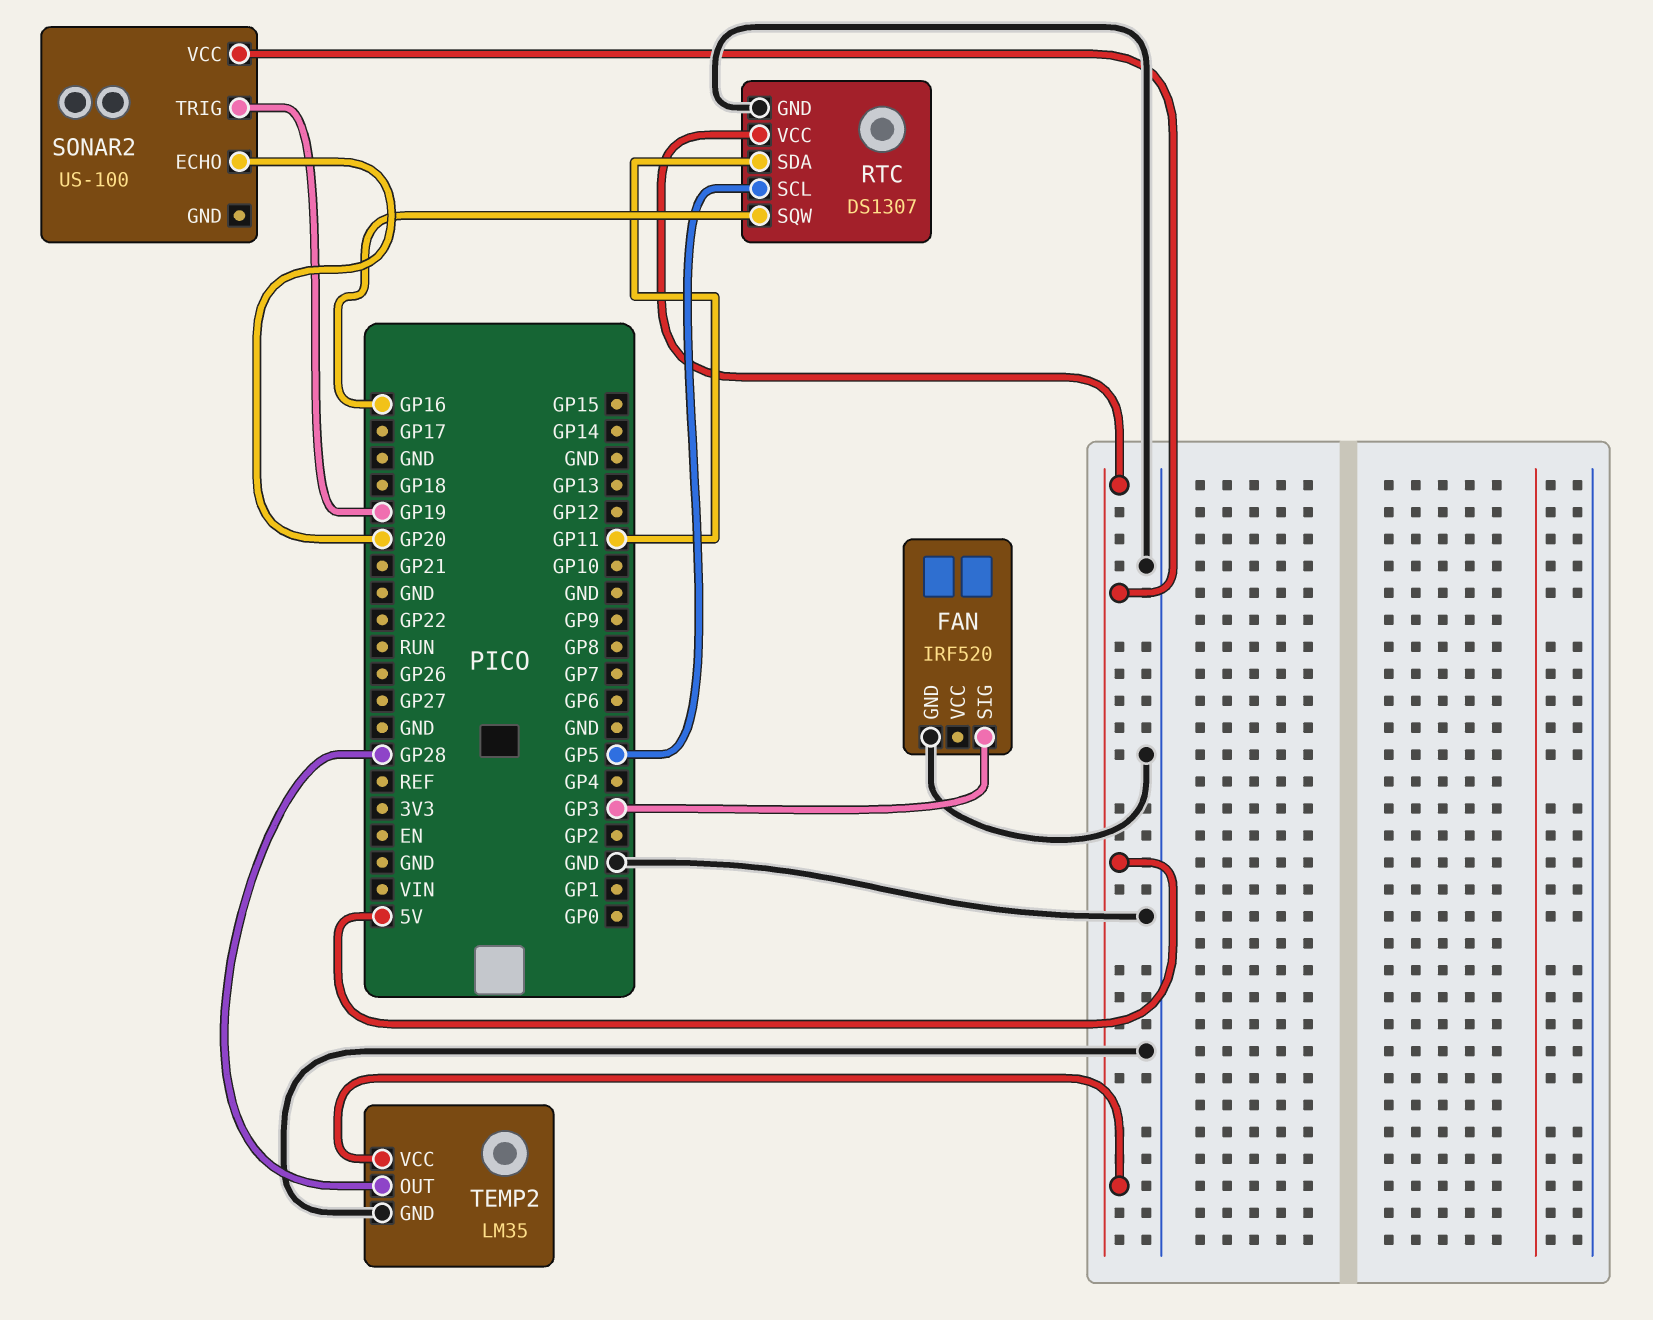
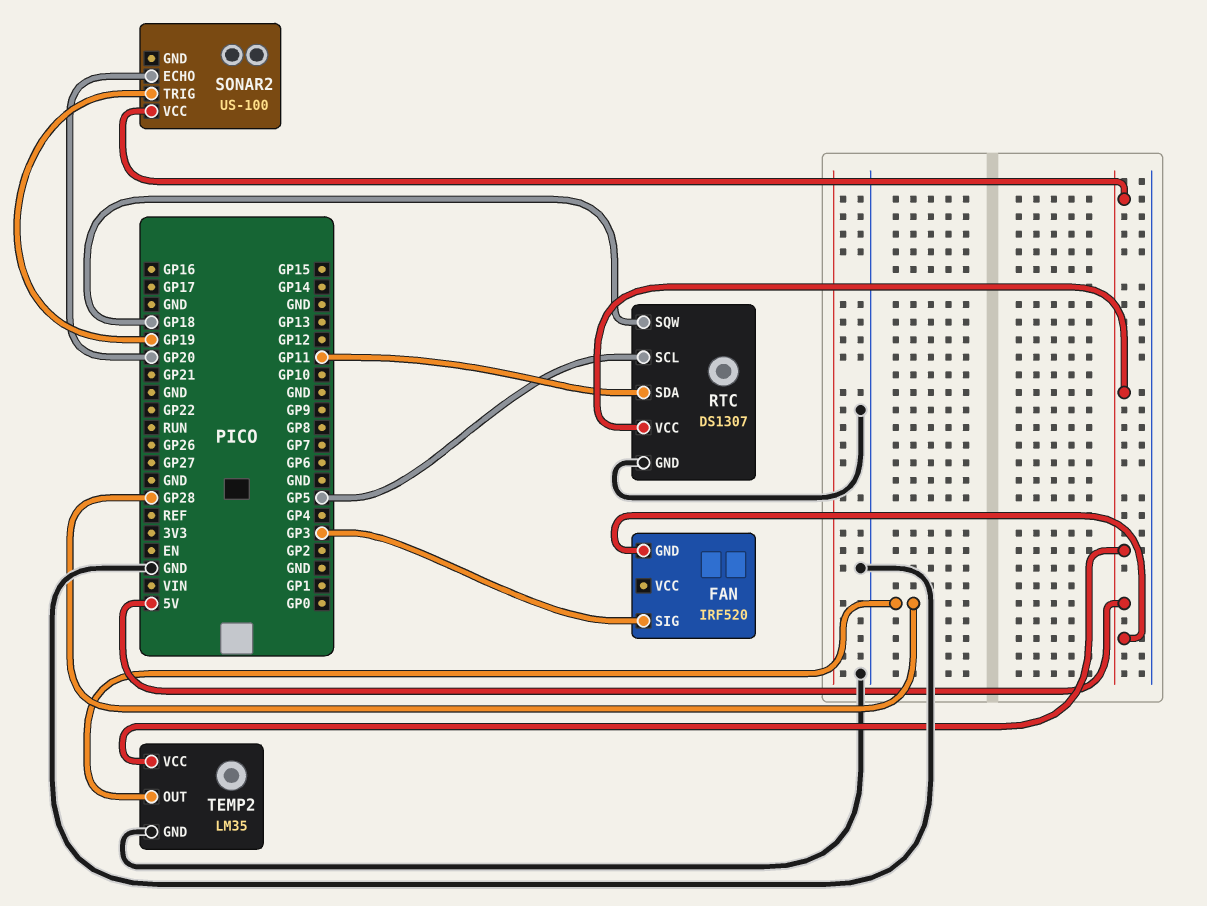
FAN pin GND: GND -> 5V
RTC pin SQW: GP16 -> GP18

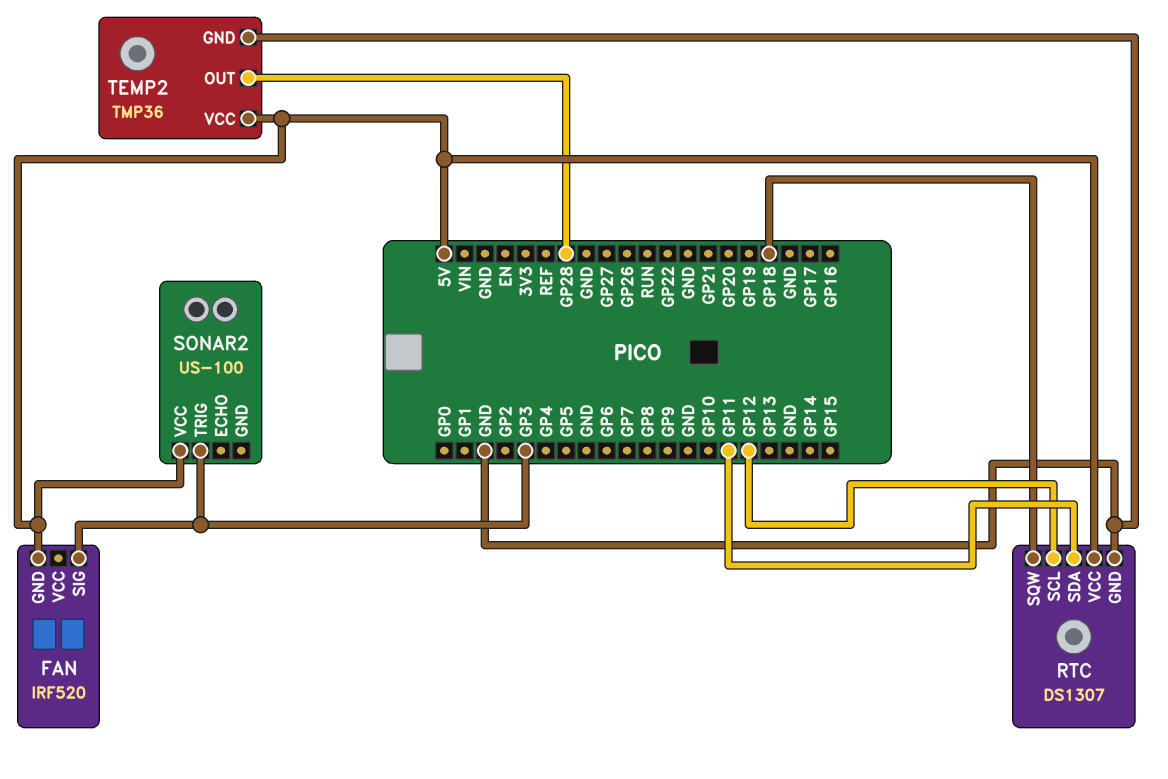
RTC pin SCL: GP5 -> GP12
SONAR2 pin ECHO: GP20 -> none
SONAR2 pin TRIG: GP19 -> GP3
TEMP2: LM35 -> TMP36

